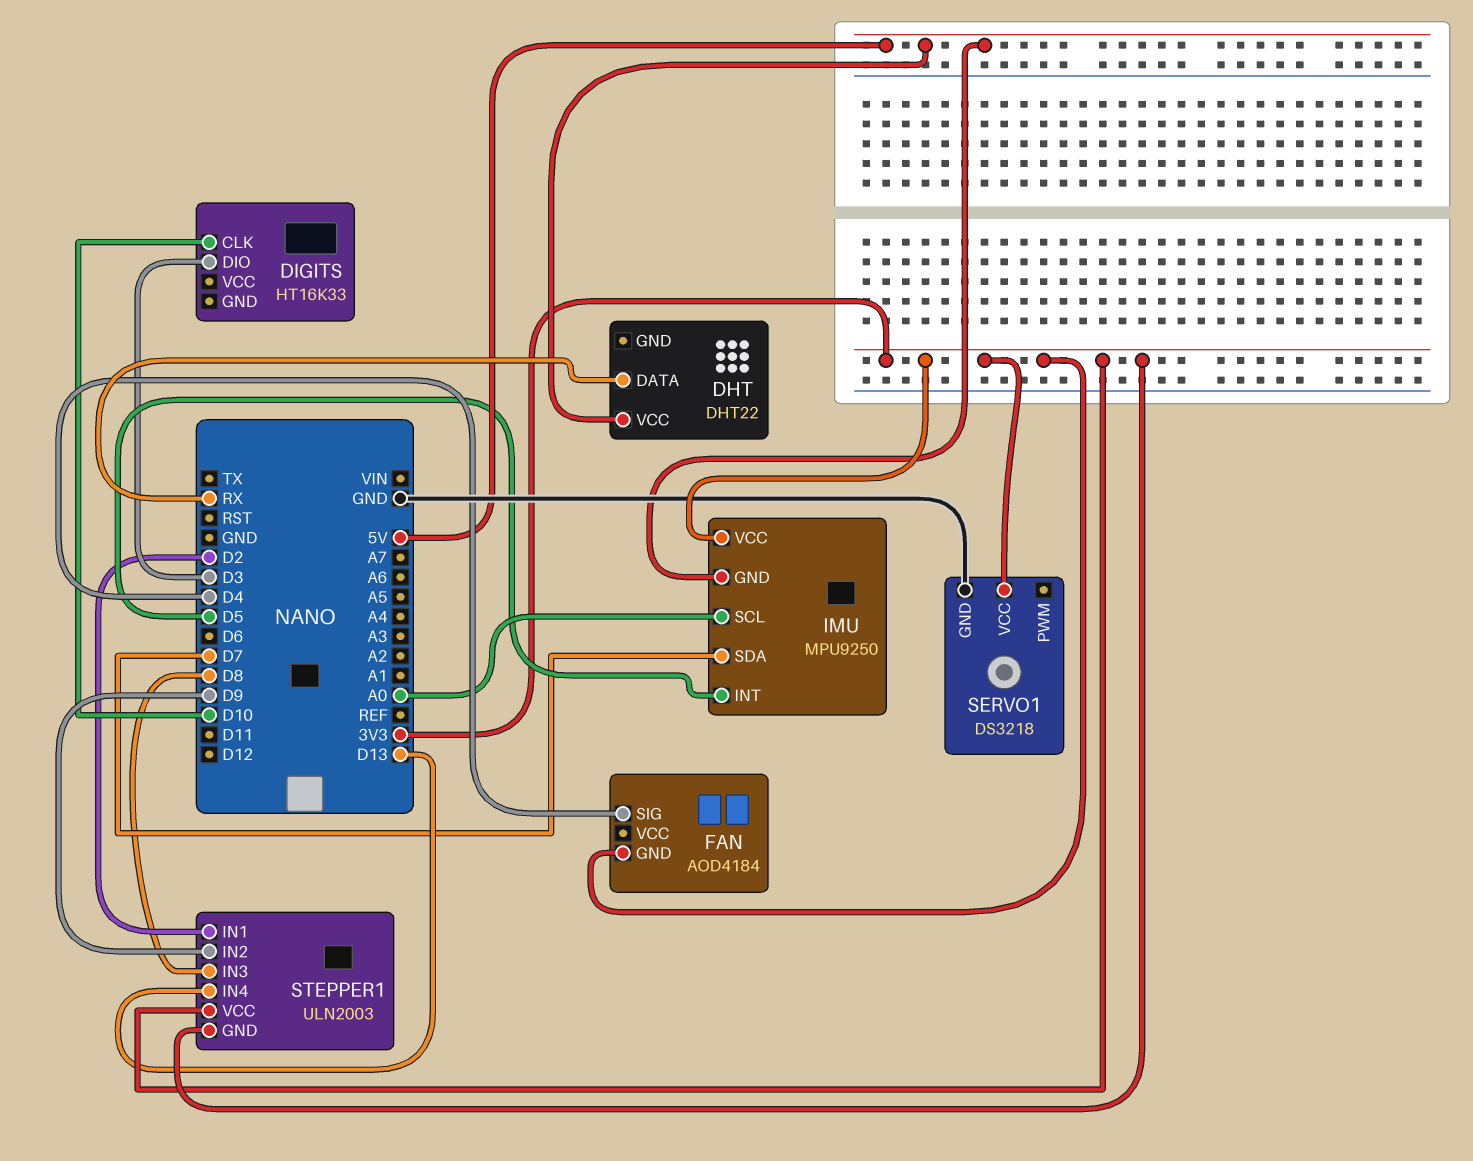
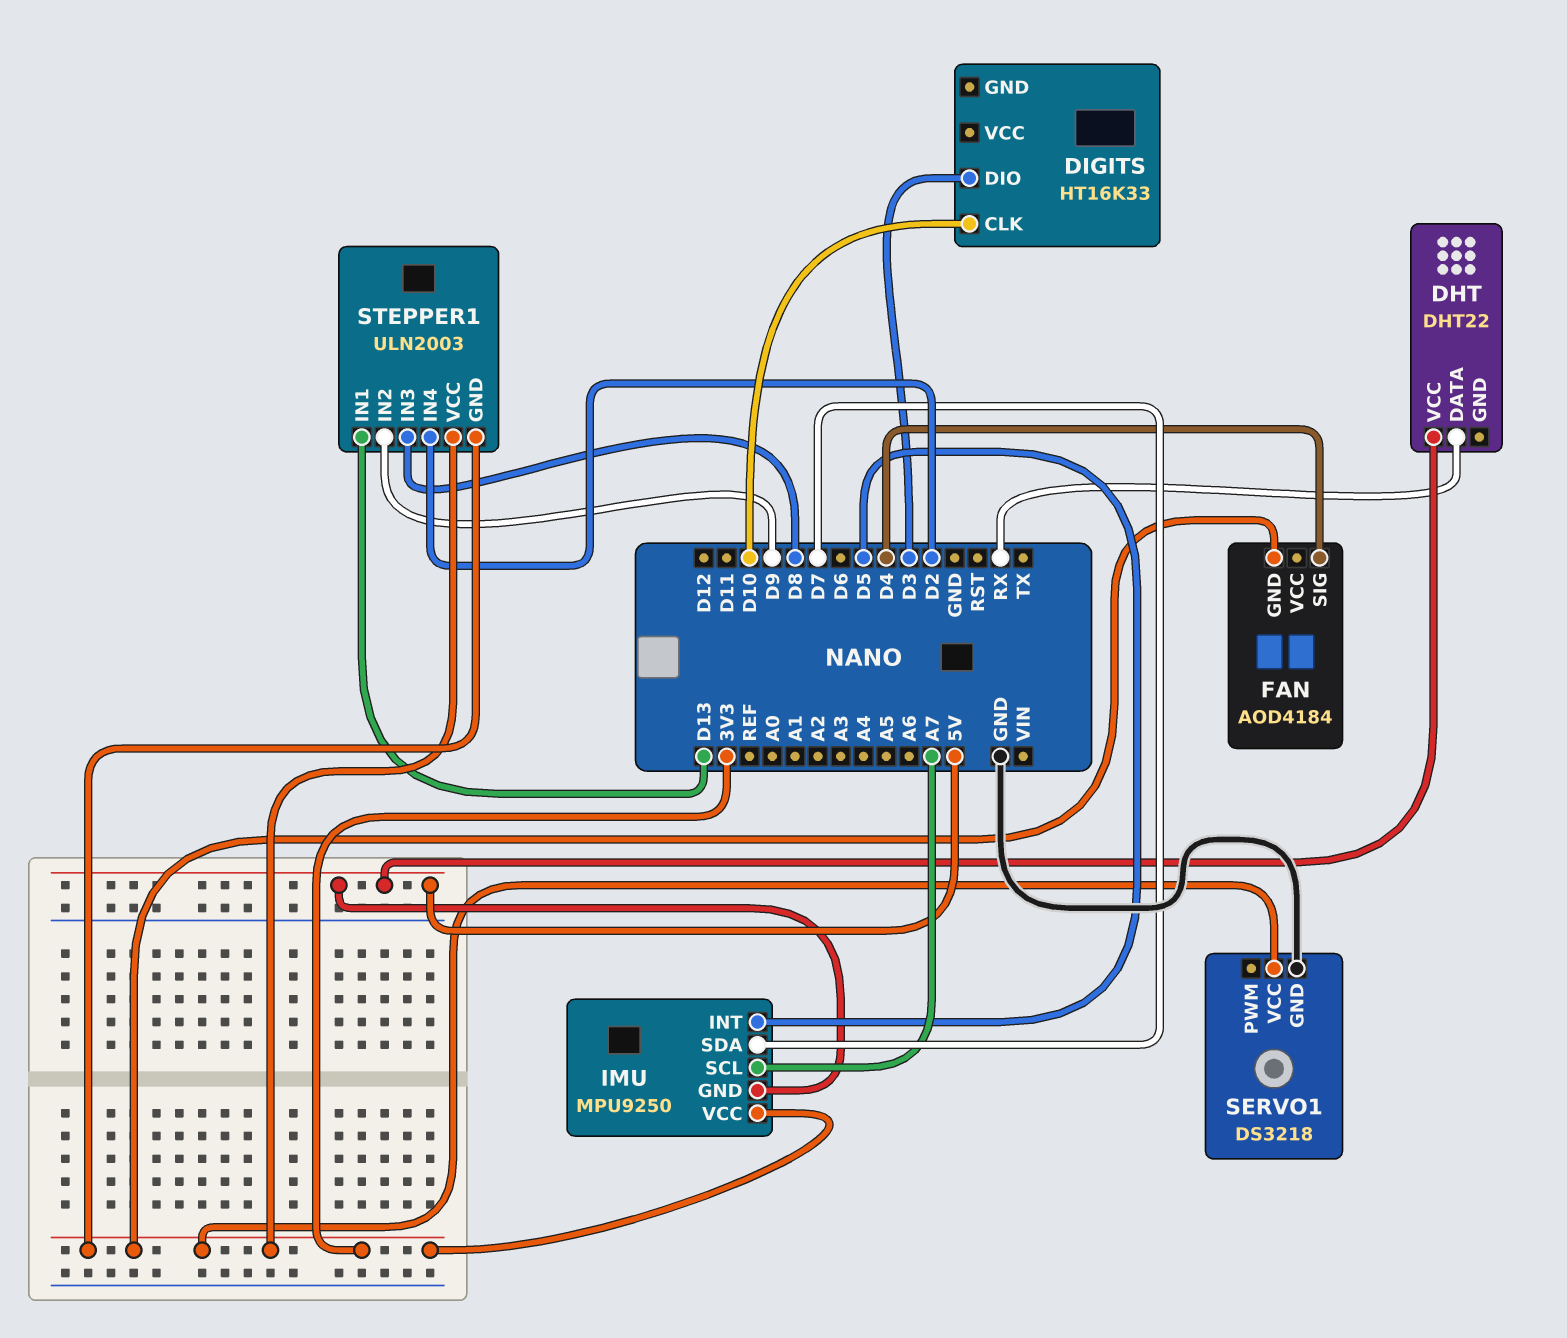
IMU pin SCL: A0 -> A7
STEPPER1 pin IN1: D2 -> D13
STEPPER1 pin IN4: D13 -> D2

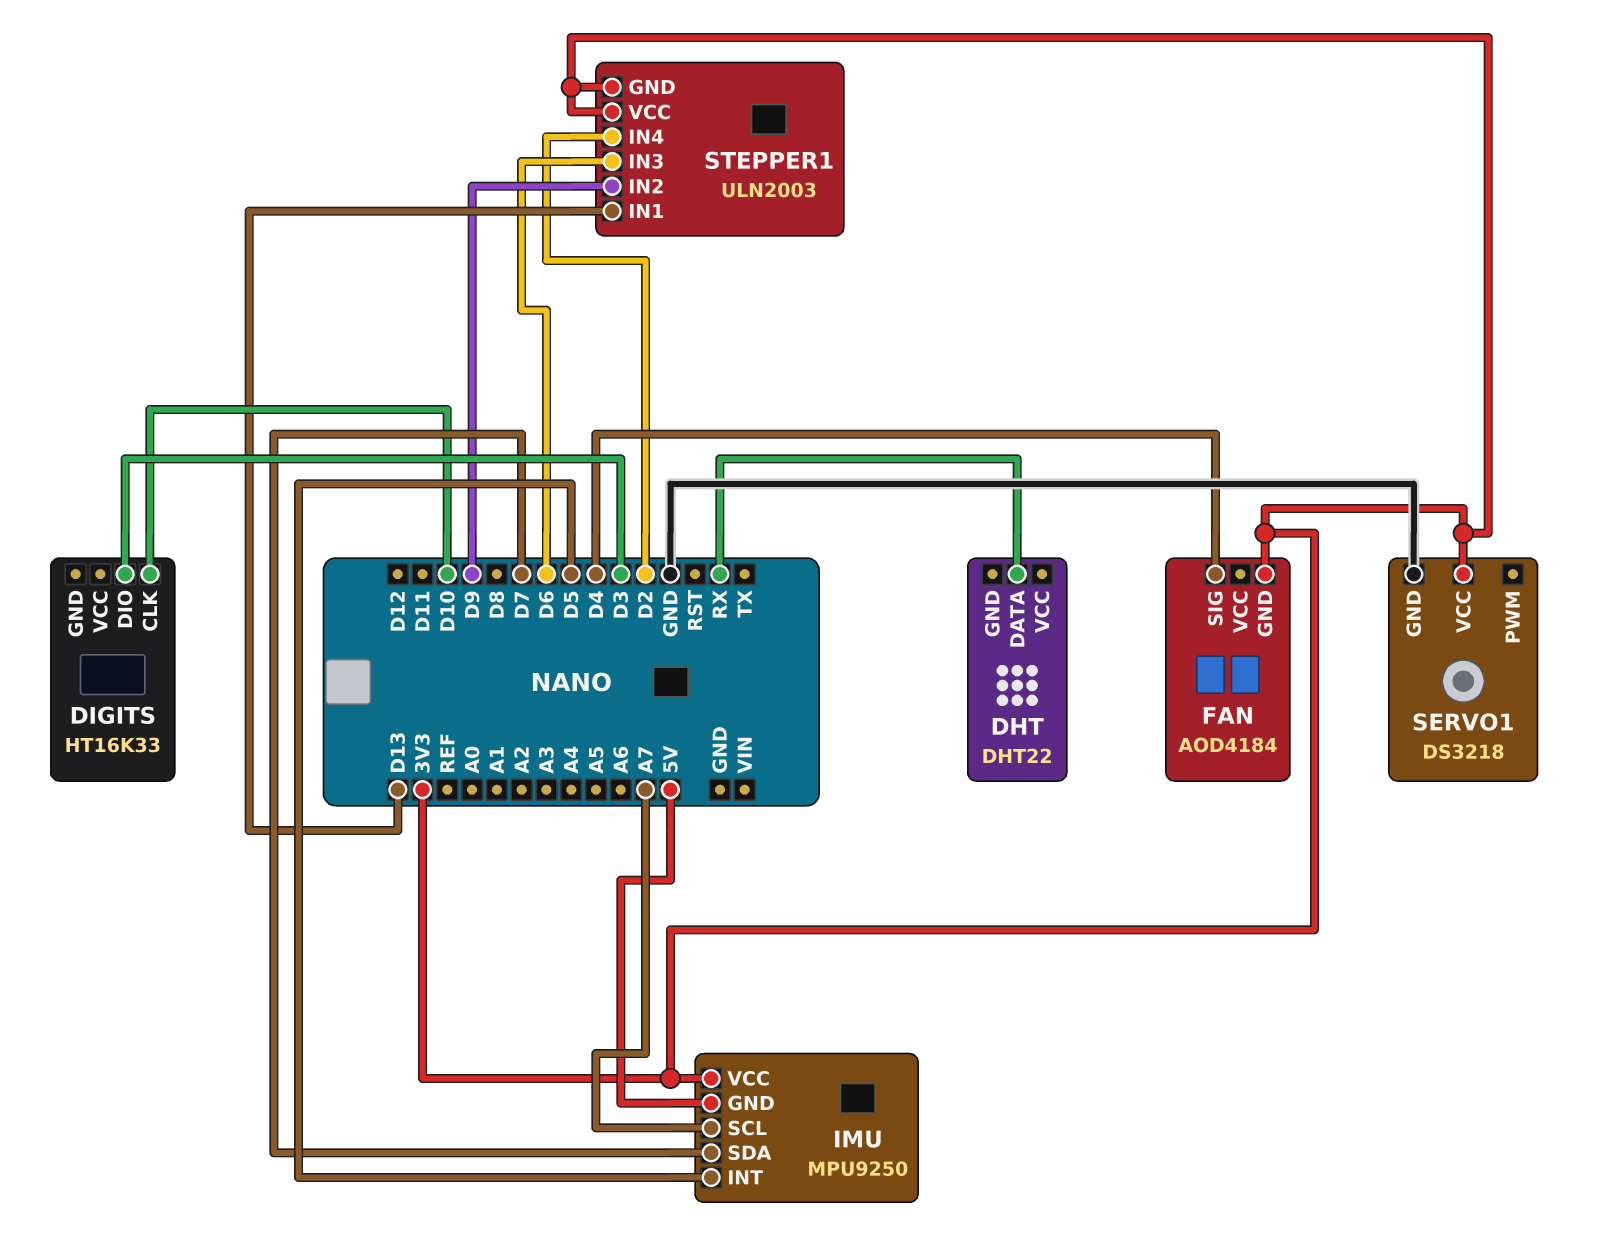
DHT pin VCC: 5V -> none
STEPPER1 pin IN3: D8 -> D6

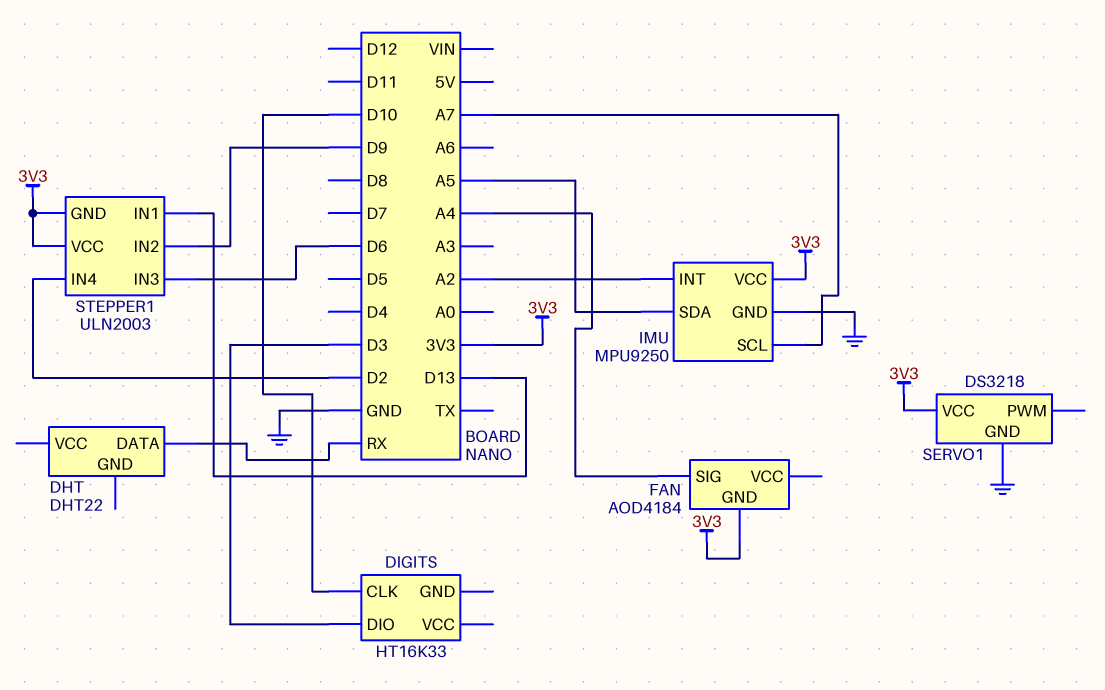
FAN pin SIG: D4 -> A4
IMU pin GND: 5V -> GND
IMU pin INT: D5 -> A2
IMU pin SDA: D7 -> A5

